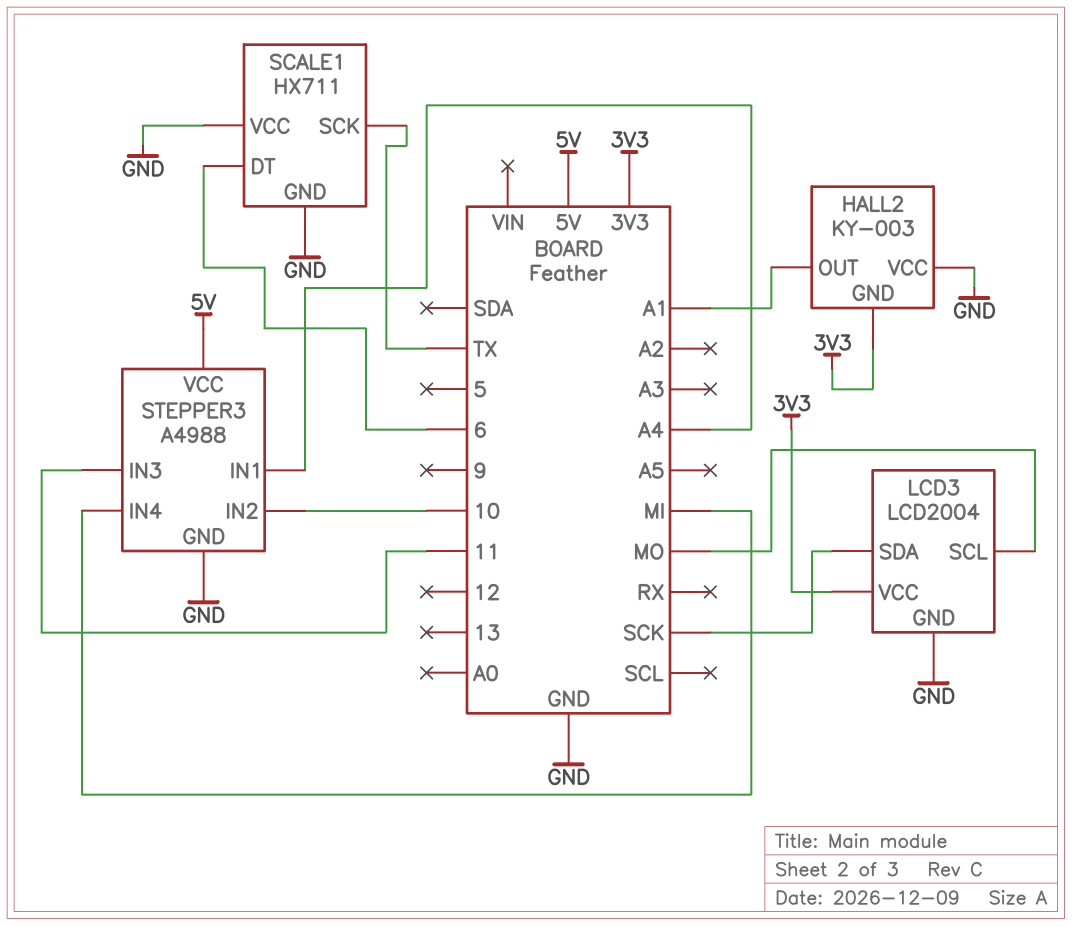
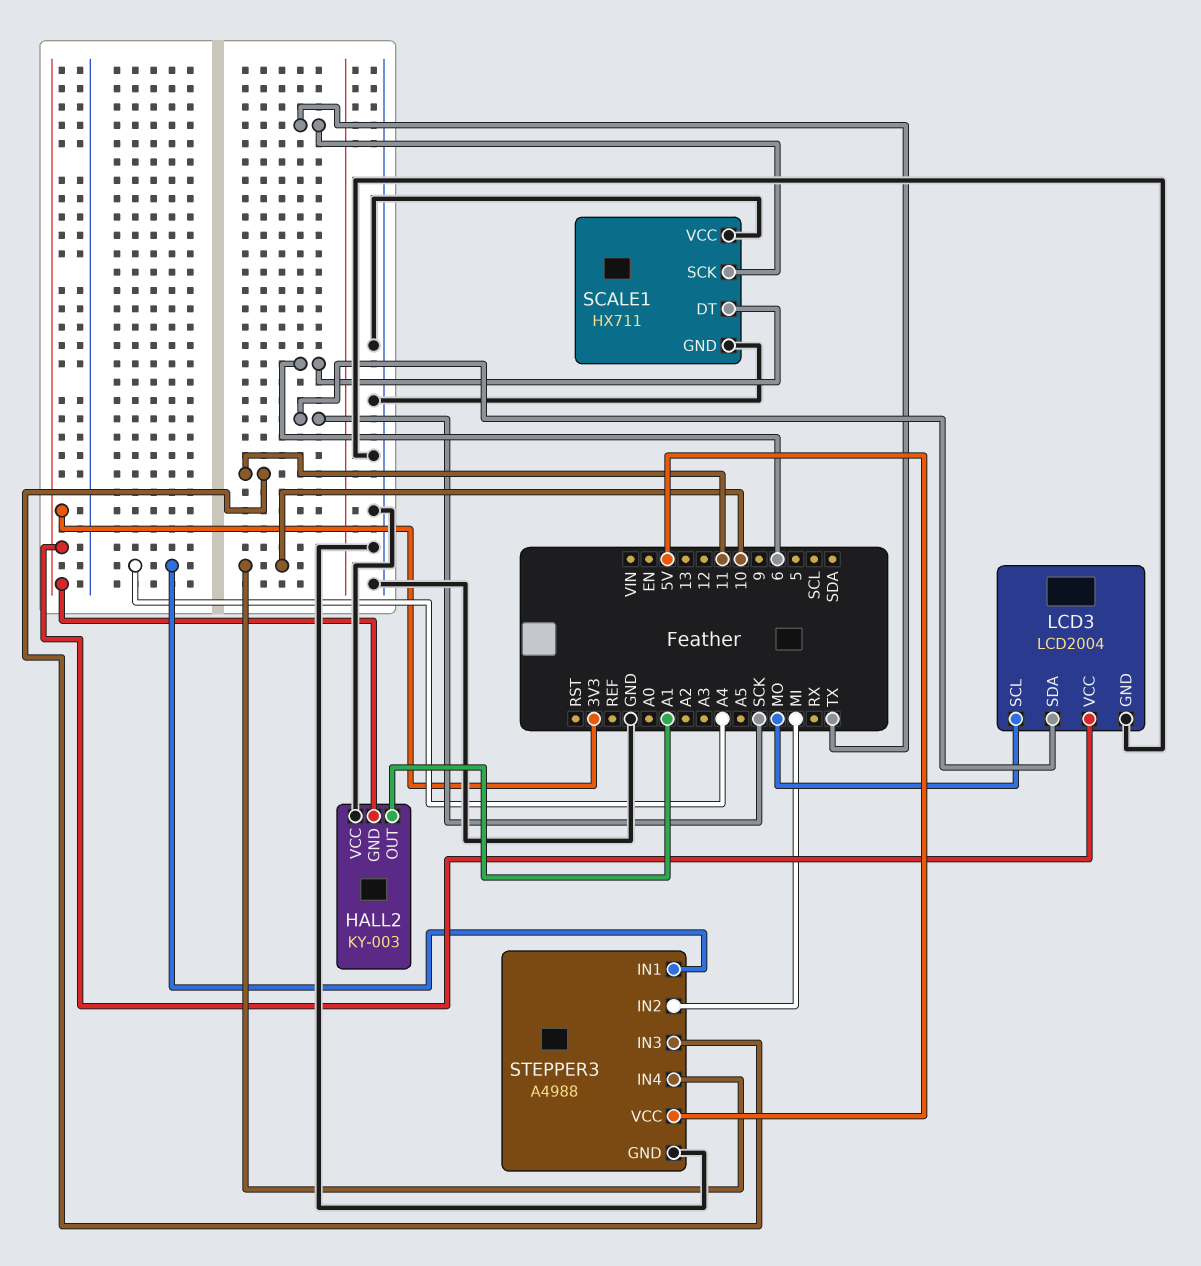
STEPPER3 pin IN2: 10 -> MI
STEPPER3 pin IN4: MI -> 10

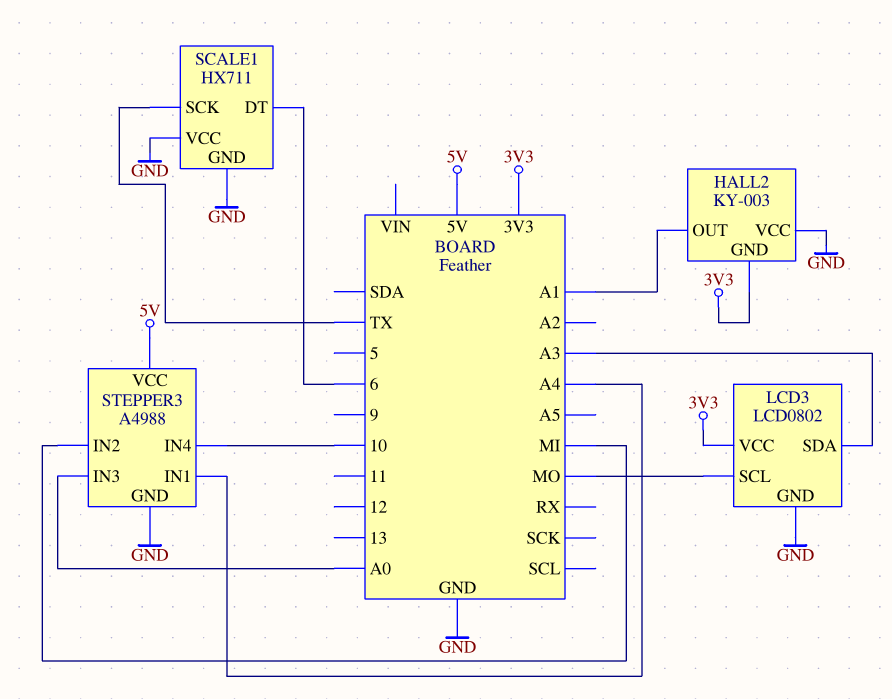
LCD3: LCD2004 -> LCD0802
LCD3 pin SDA: SCK -> A3
STEPPER3 pin IN3: 11 -> A0

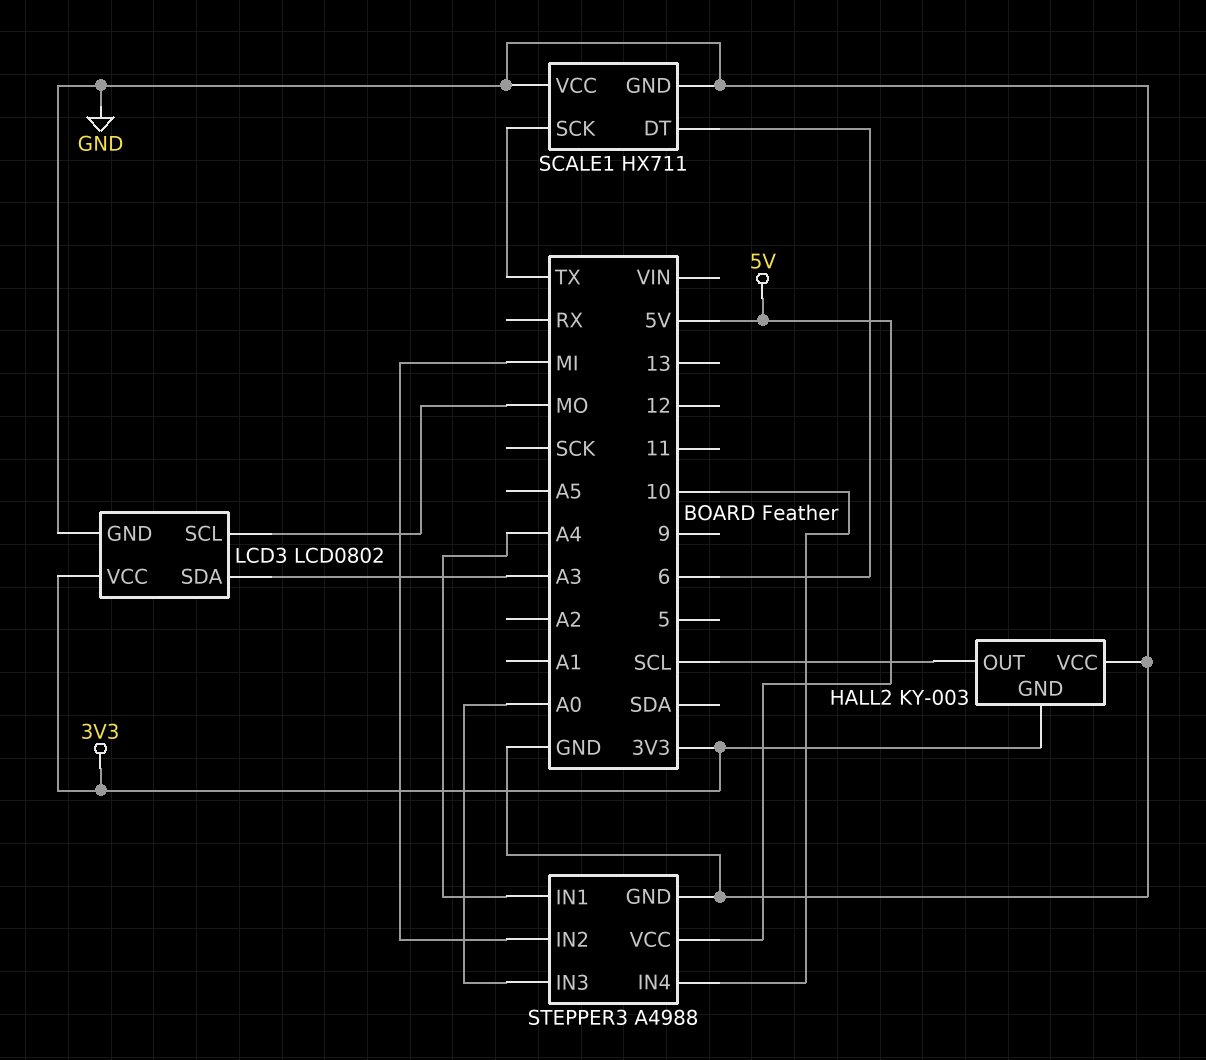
HALL2 pin OUT: A1 -> SCL

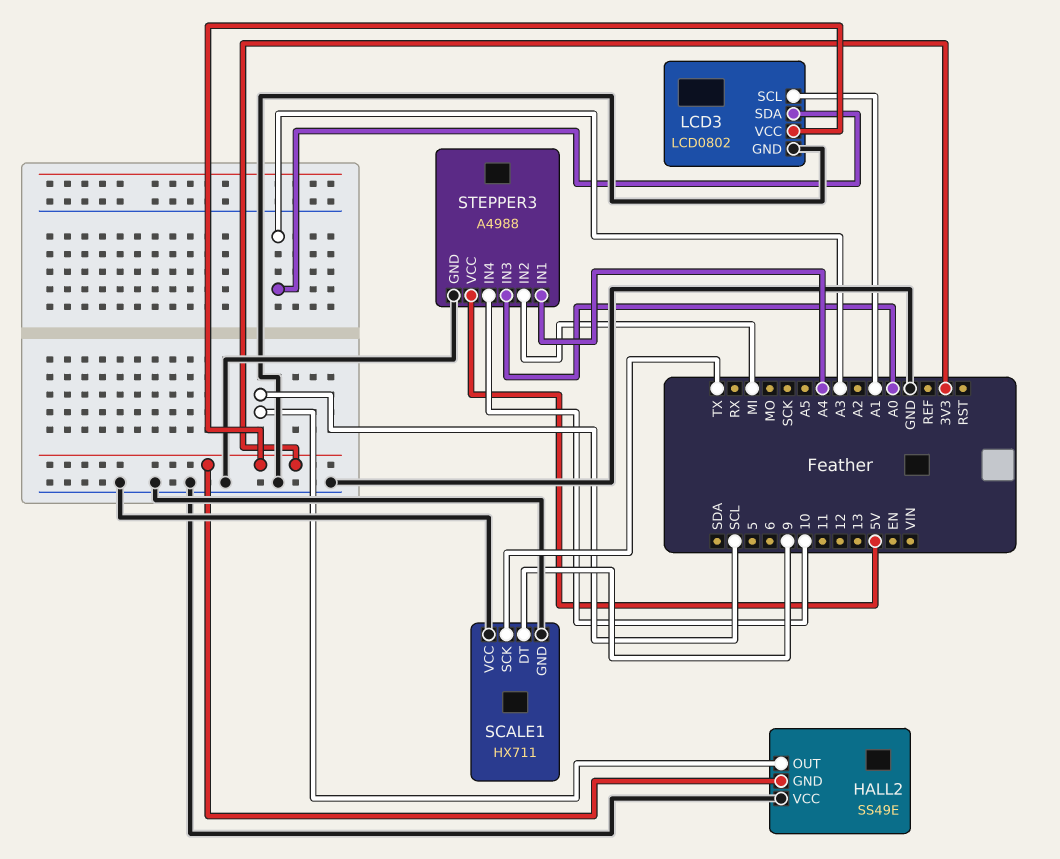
HALL2: KY-003 -> SS49E
LCD3 pin SCL: MO -> A1
SCALE1 pin DT: 6 -> 9

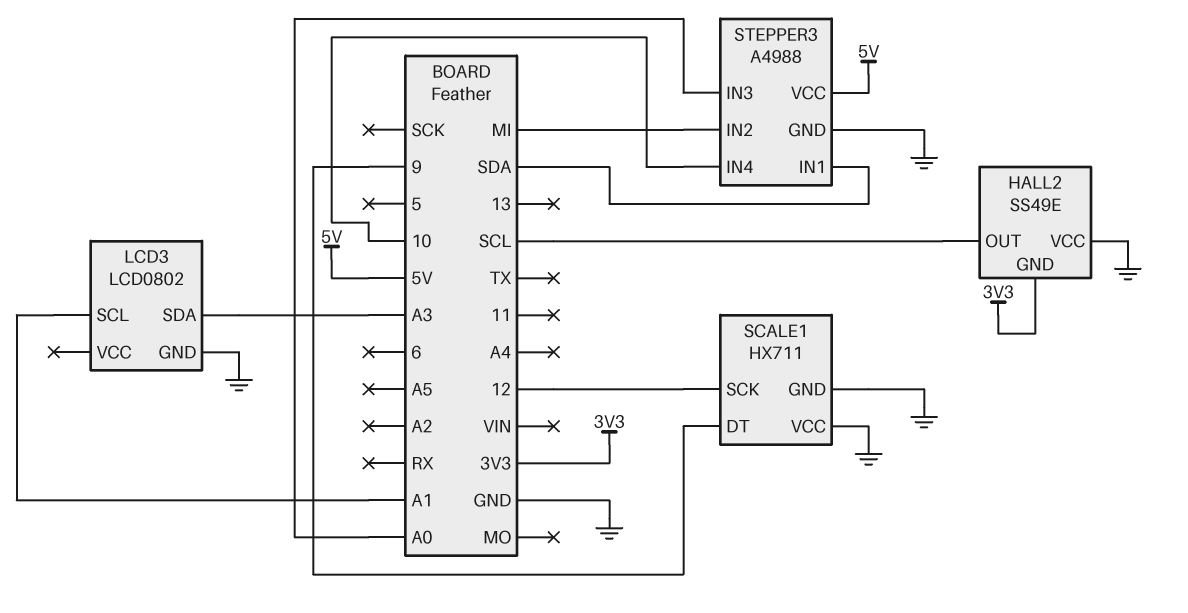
LCD3 pin VCC: 3V3 -> none
SCALE1 pin SCK: TX -> 12
STEPPER3 pin IN1: A4 -> SDA

